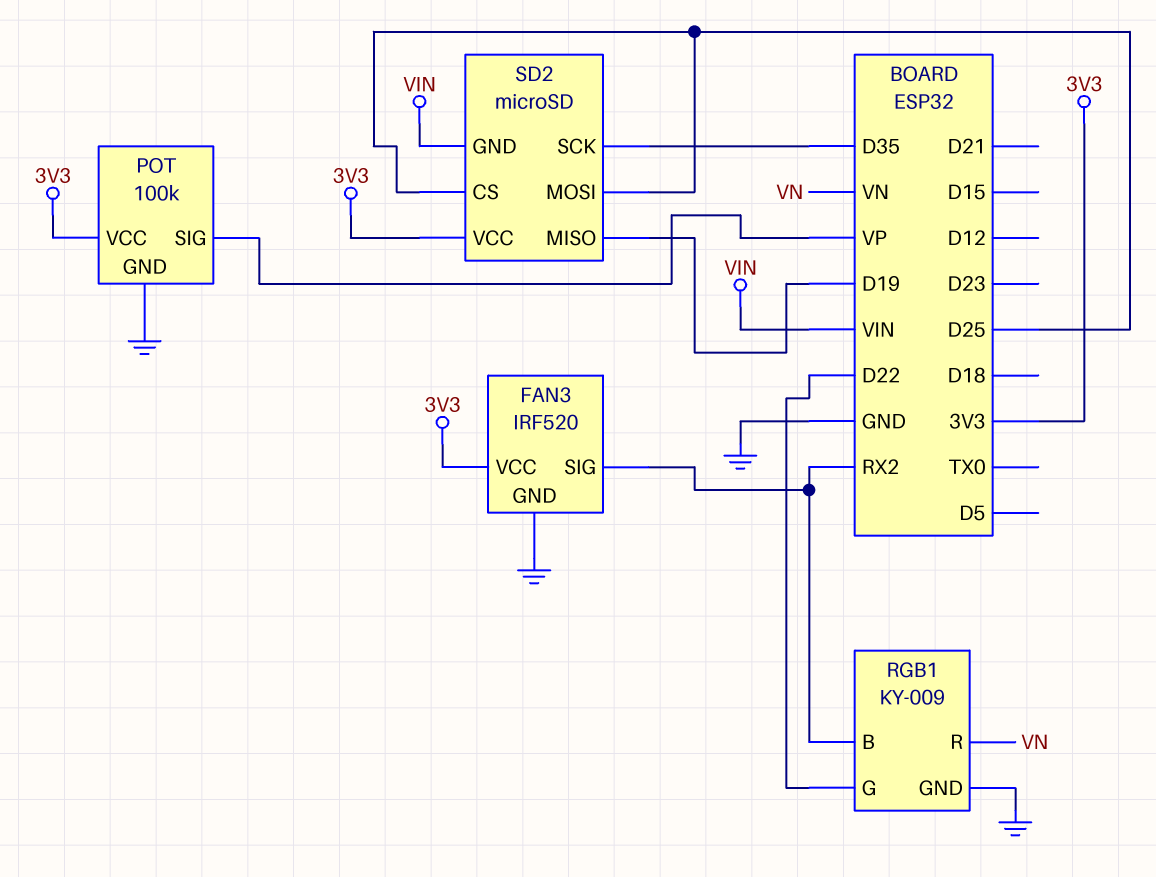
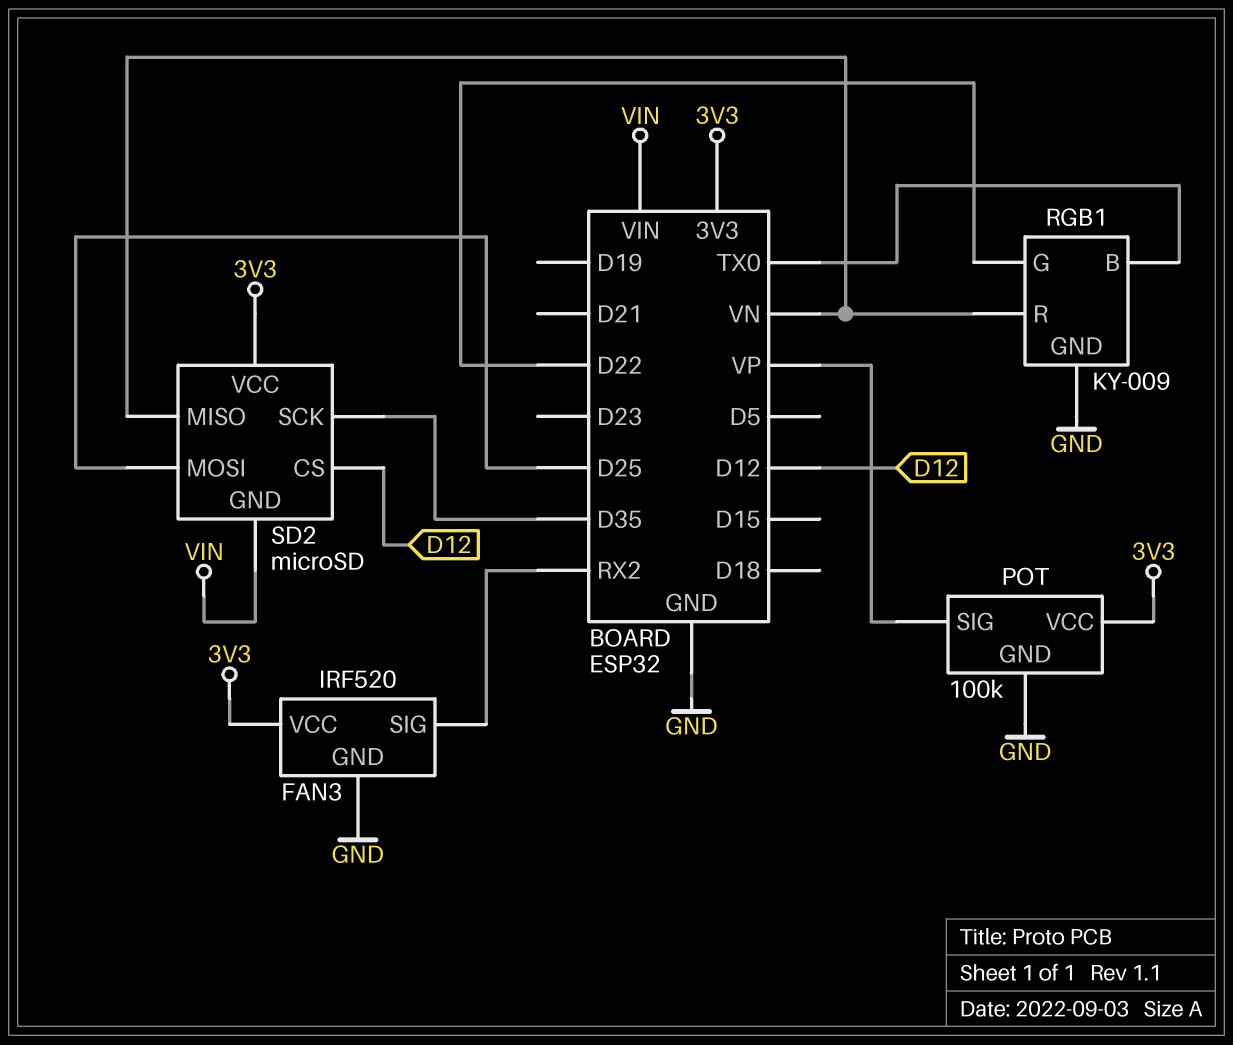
RGB1 pin B: RX2 -> TX0
SD2 pin CS: D25 -> D12
SD2 pin MISO: D19 -> VN

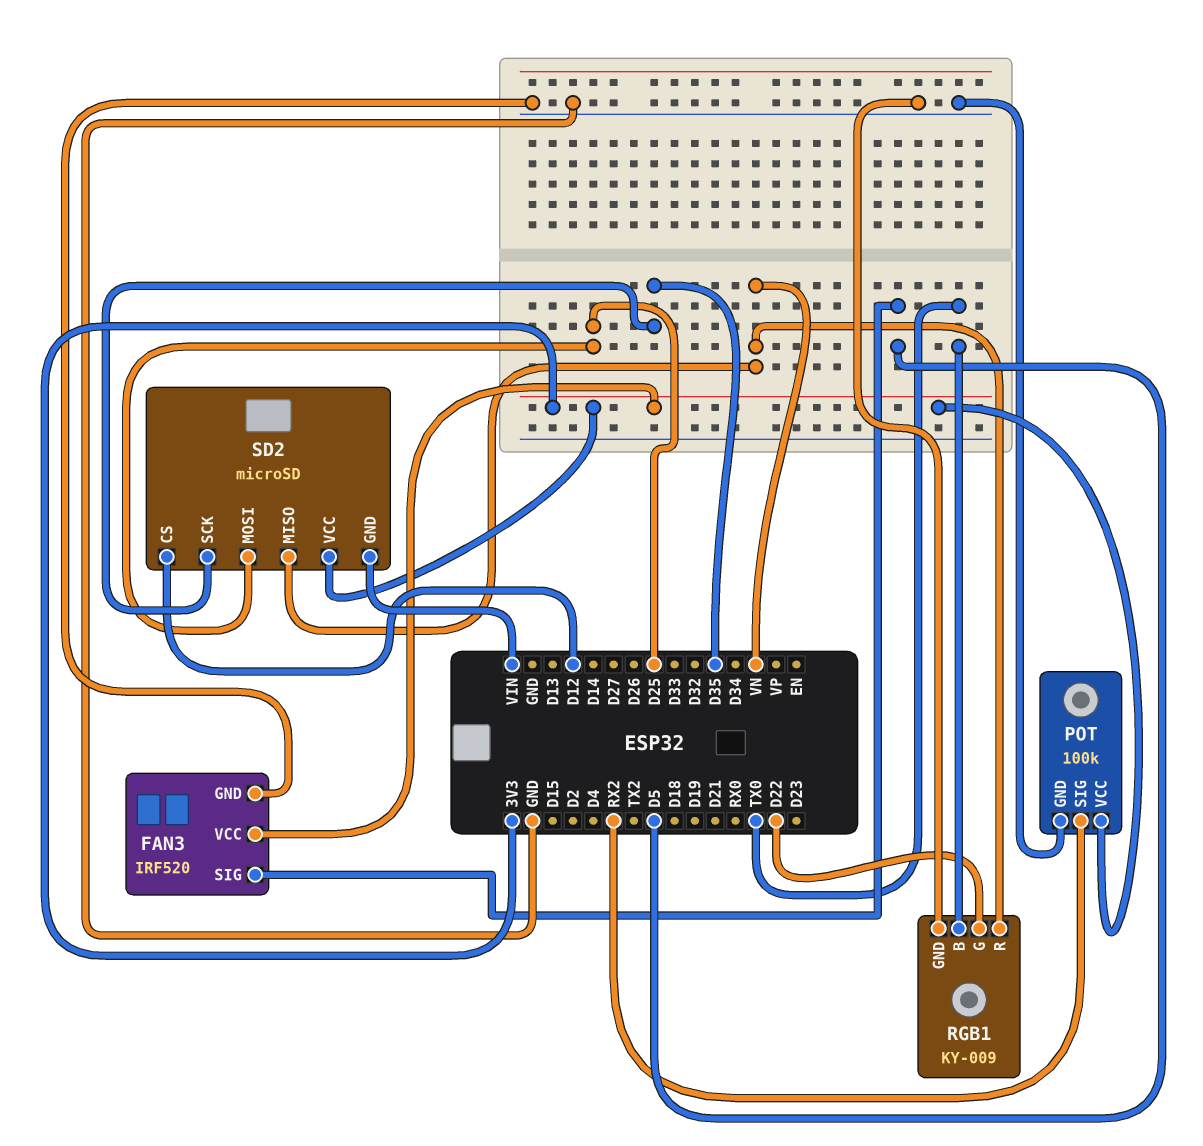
FAN3 pin SIG: RX2 -> D5
POT pin SIG: VP -> RX2

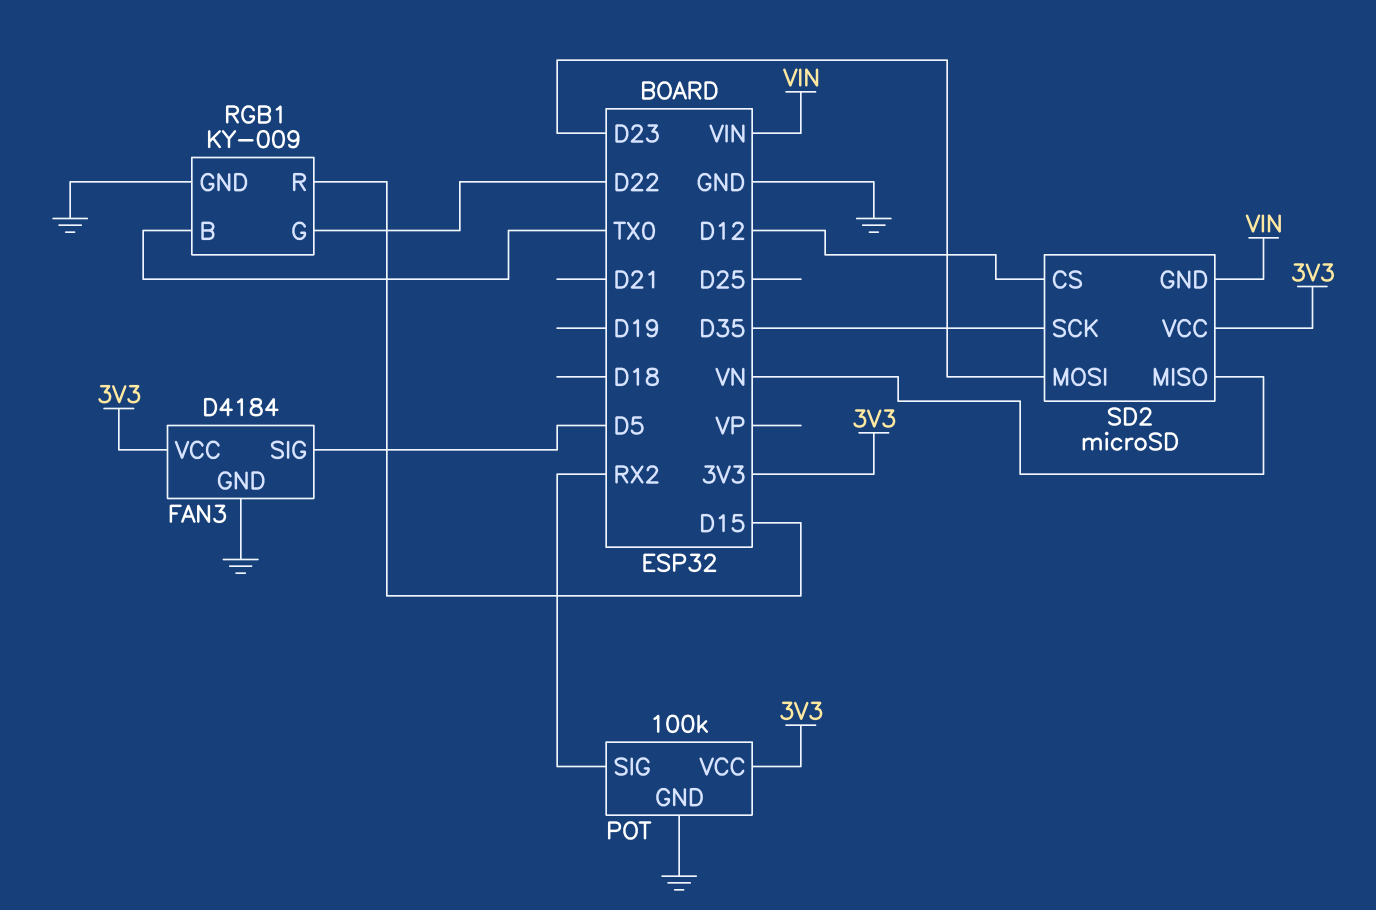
FAN3: IRF520 -> D4184
RGB1 pin R: VN -> D15
SD2 pin MOSI: D25 -> D23

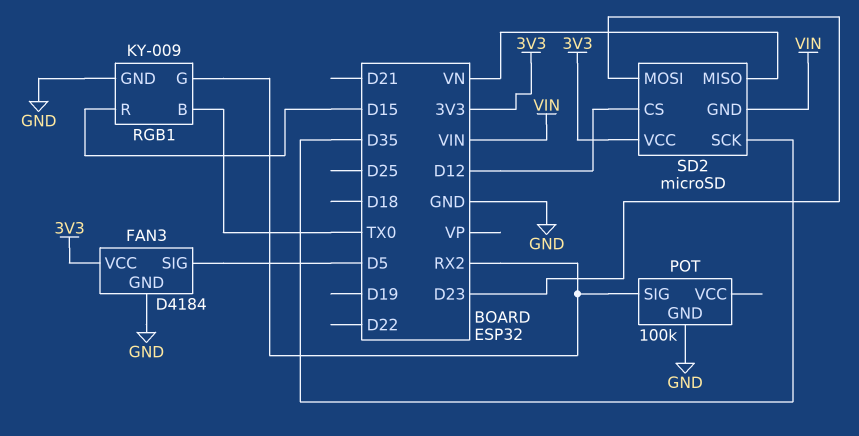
POT pin VCC: 3V3 -> none
RGB1 pin G: D22 -> RX2

